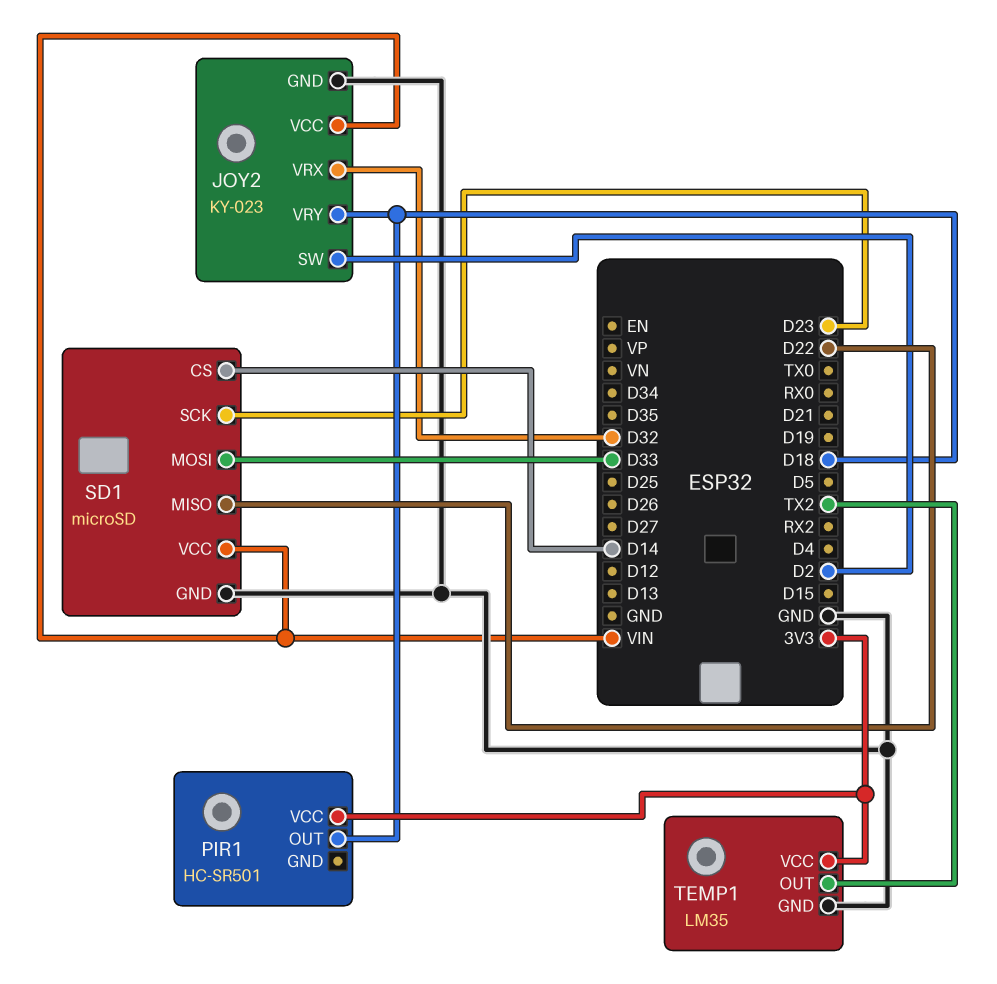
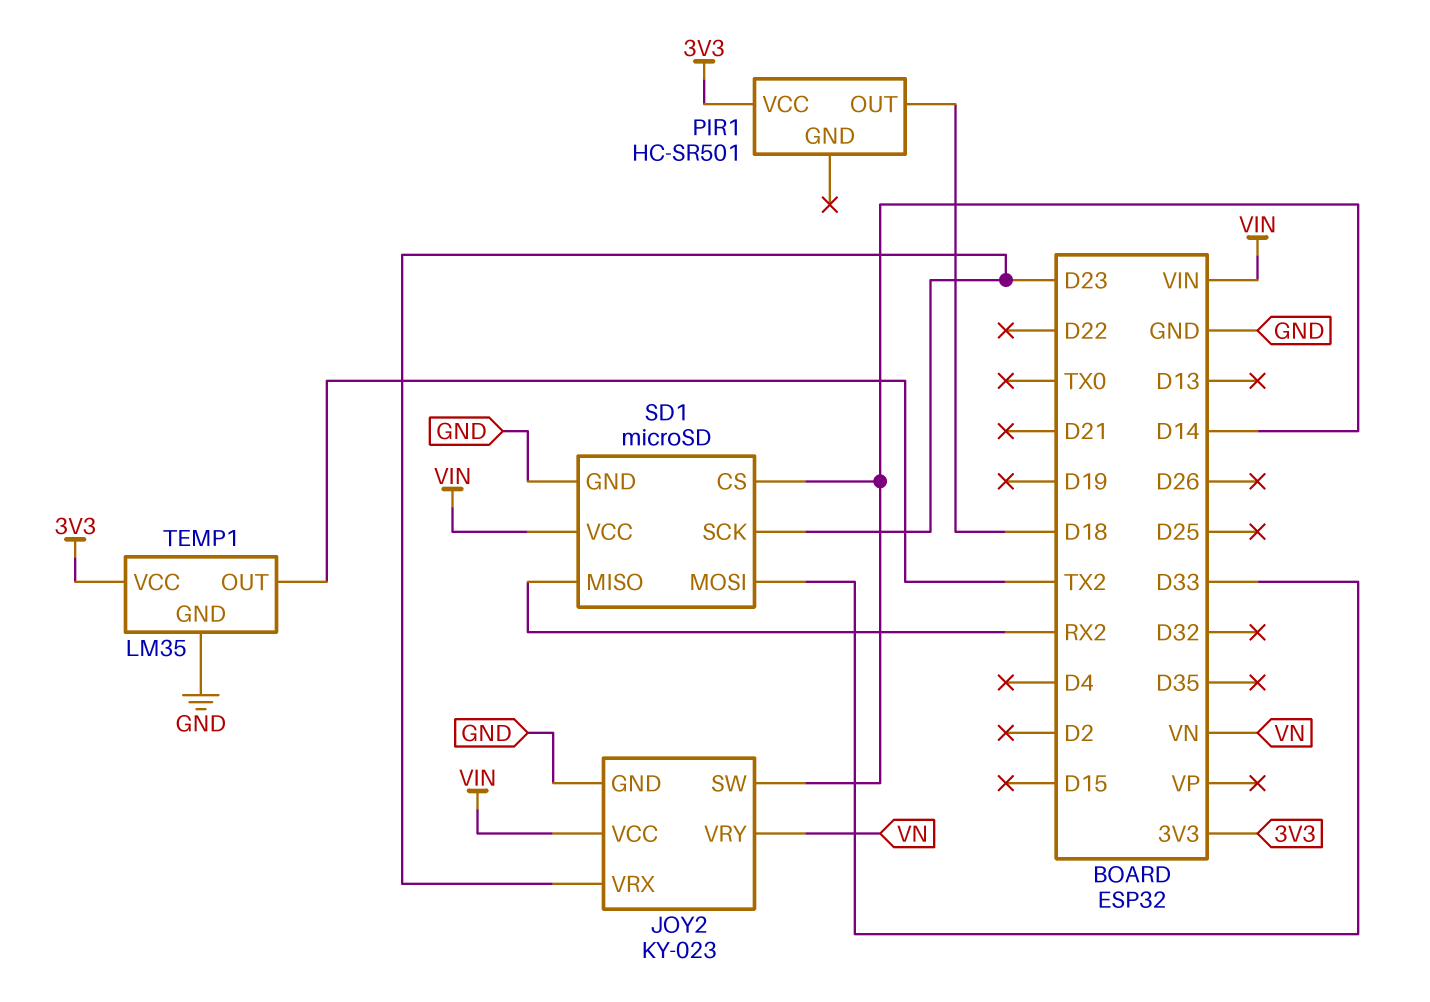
JOY2 pin SW: D2 -> D14
JOY2 pin VRX: D32 -> D23
JOY2 pin VRY: D18 -> VN
SD1 pin MISO: D22 -> RX2

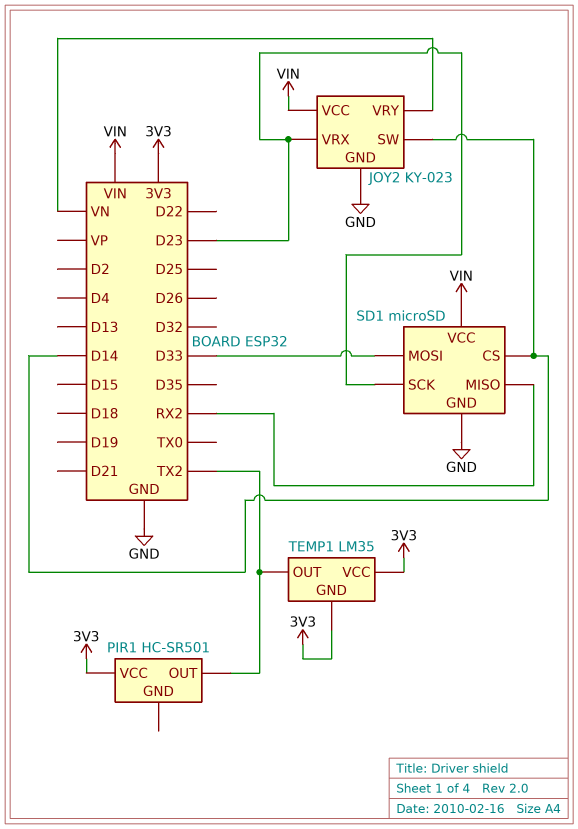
PIR1 pin OUT: D18 -> TX2
TEMP1 pin GND: GND -> 3V3

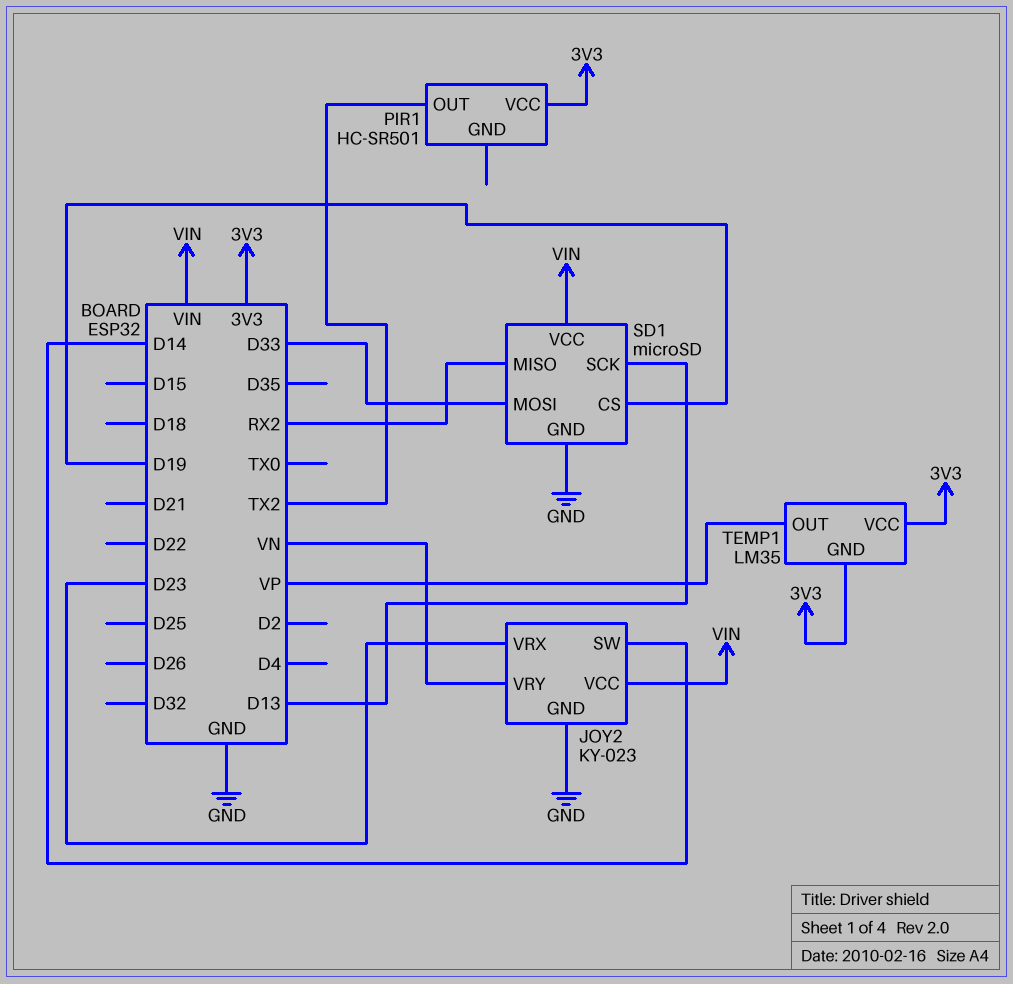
SD1 pin CS: D14 -> D19
SD1 pin SCK: D23 -> D13
TEMP1 pin OUT: TX2 -> VP

